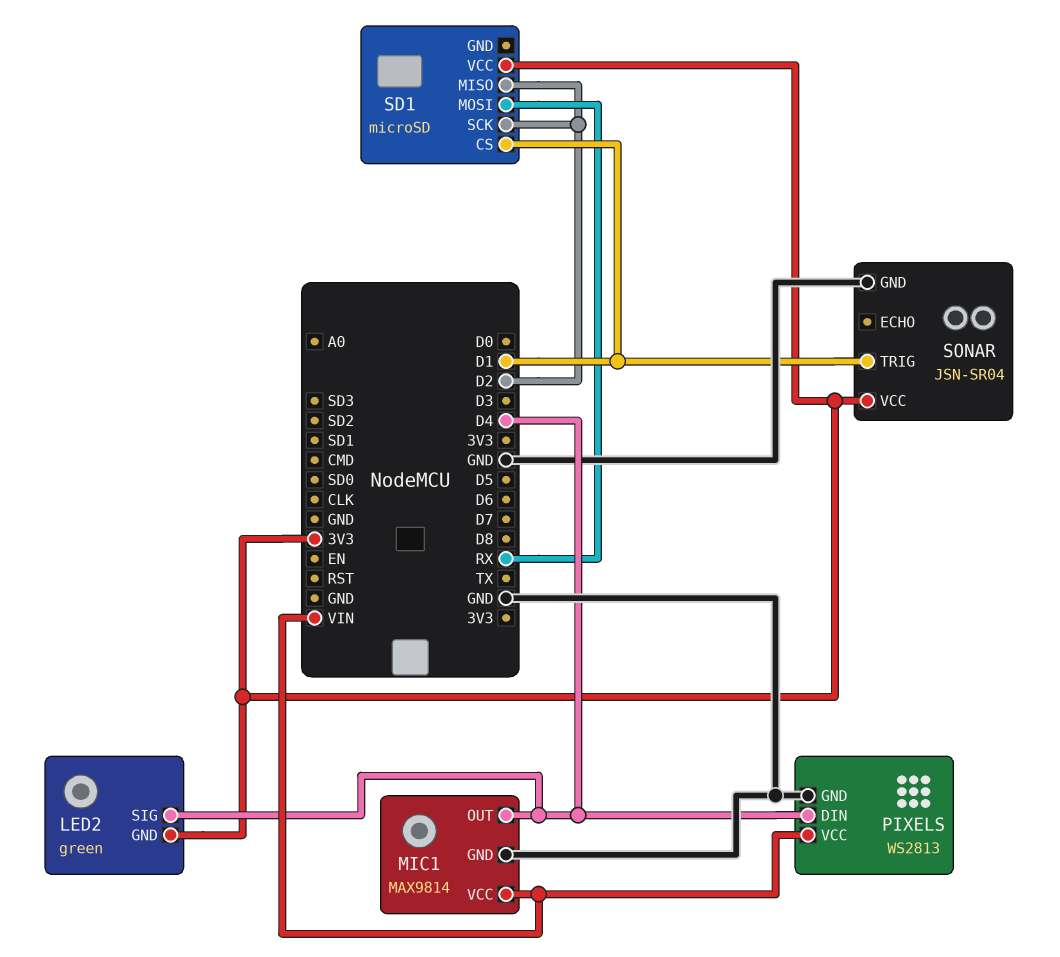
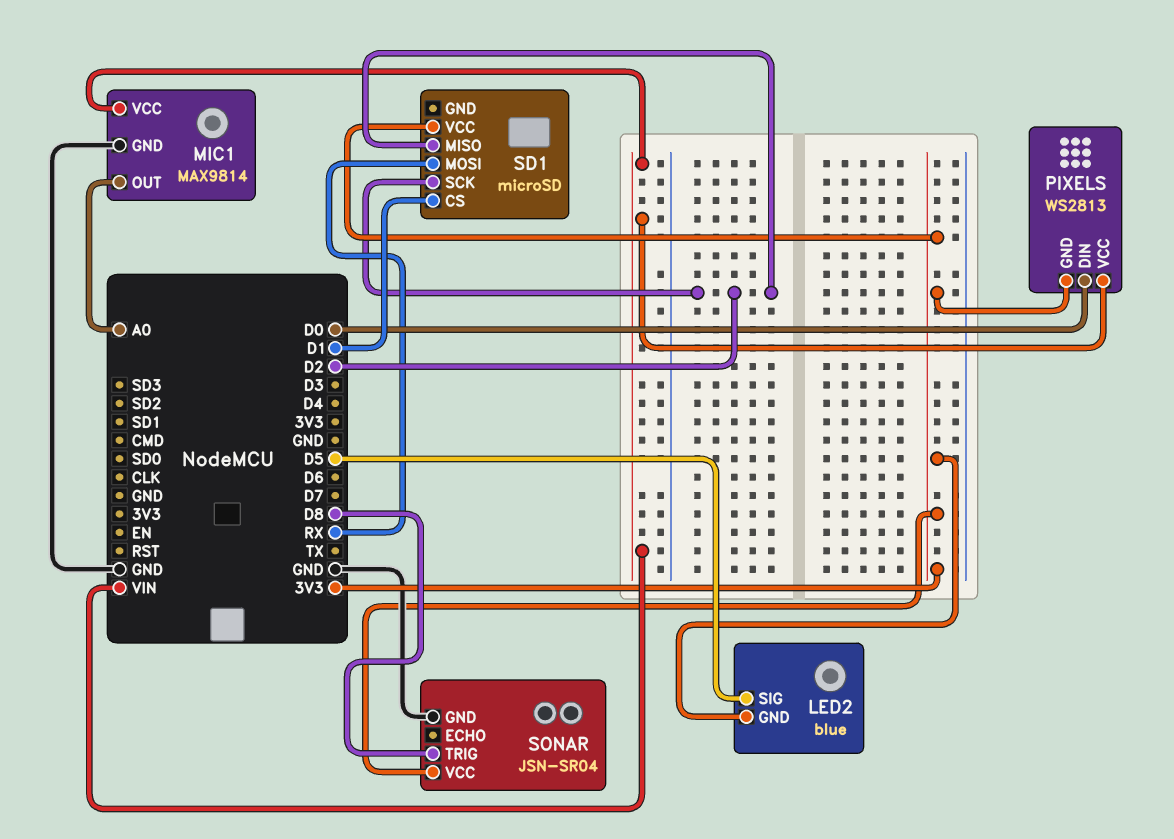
LED2: green -> blue
LED2 pin SIG: D4 -> D5
MIC1 pin OUT: D4 -> A0
PIXELS pin DIN: D4 -> D0
PIXELS pin GND: GND -> 3V3
SONAR pin TRIG: D1 -> D8

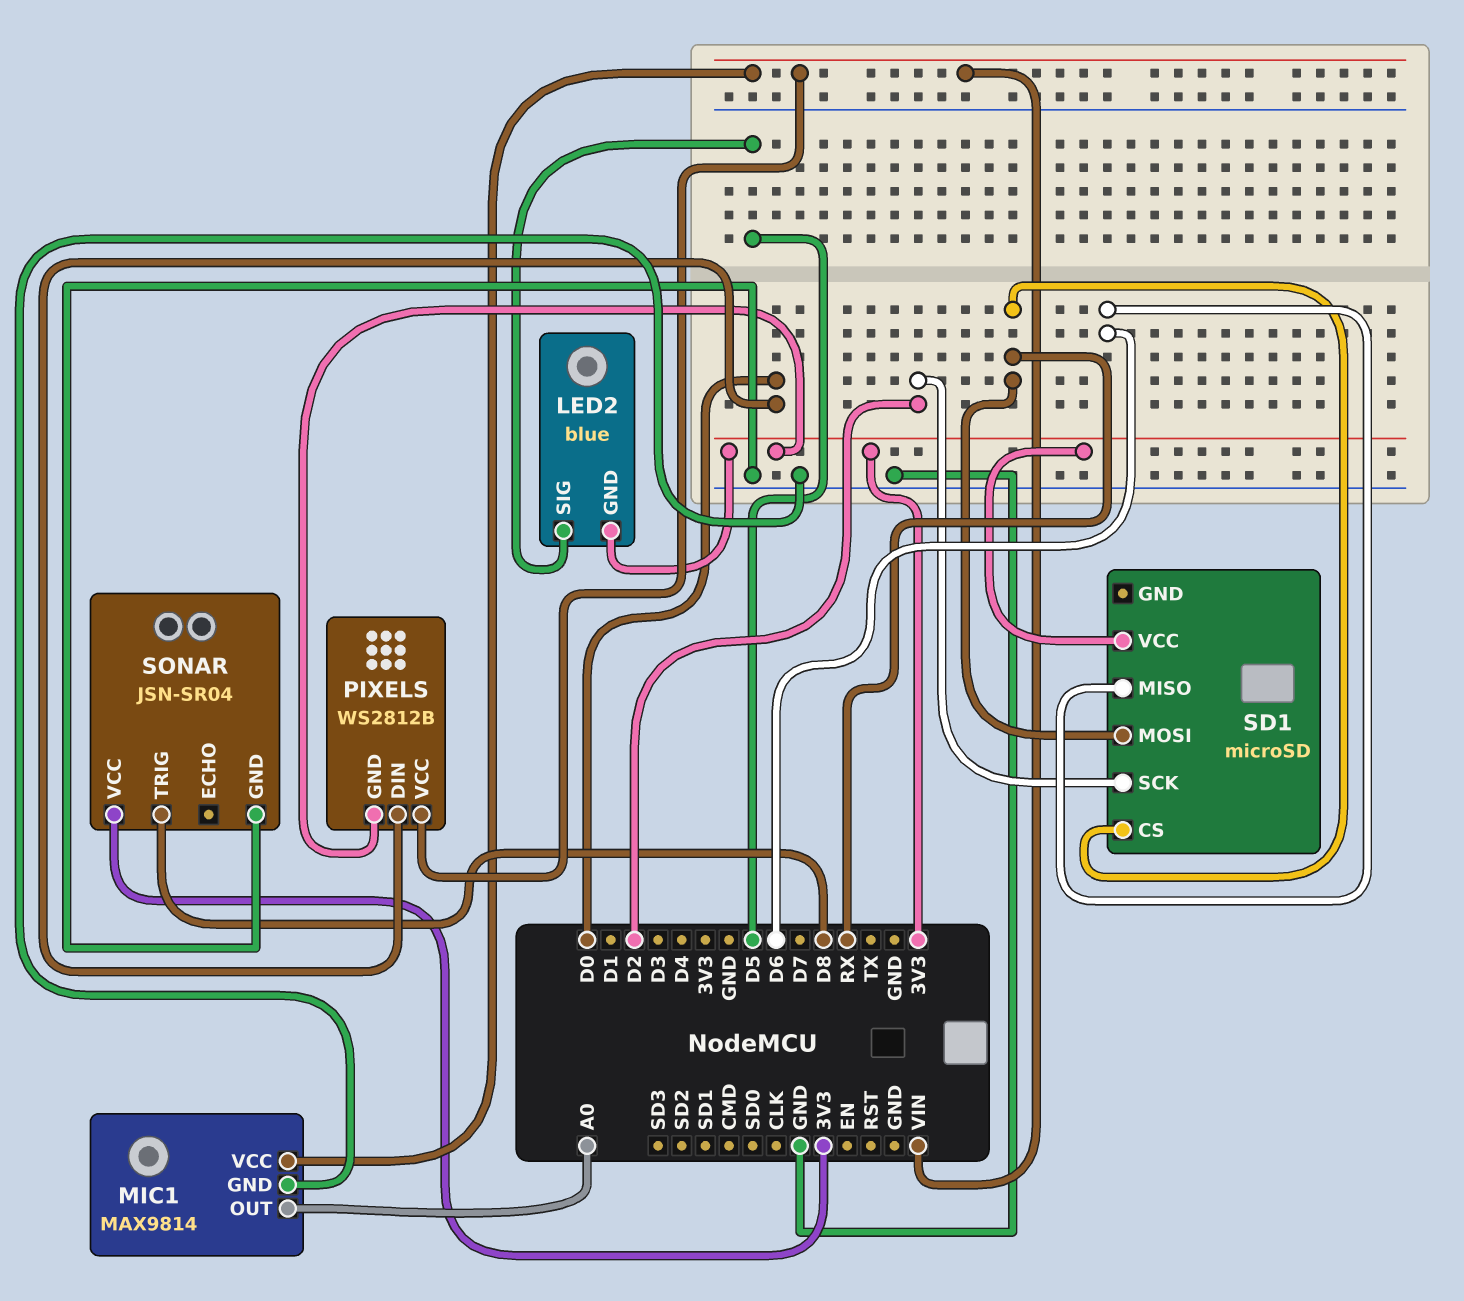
PIXELS: WS2813 -> WS2812B
SD1 pin CS: D1 -> RX
SD1 pin MISO: D2 -> D6

